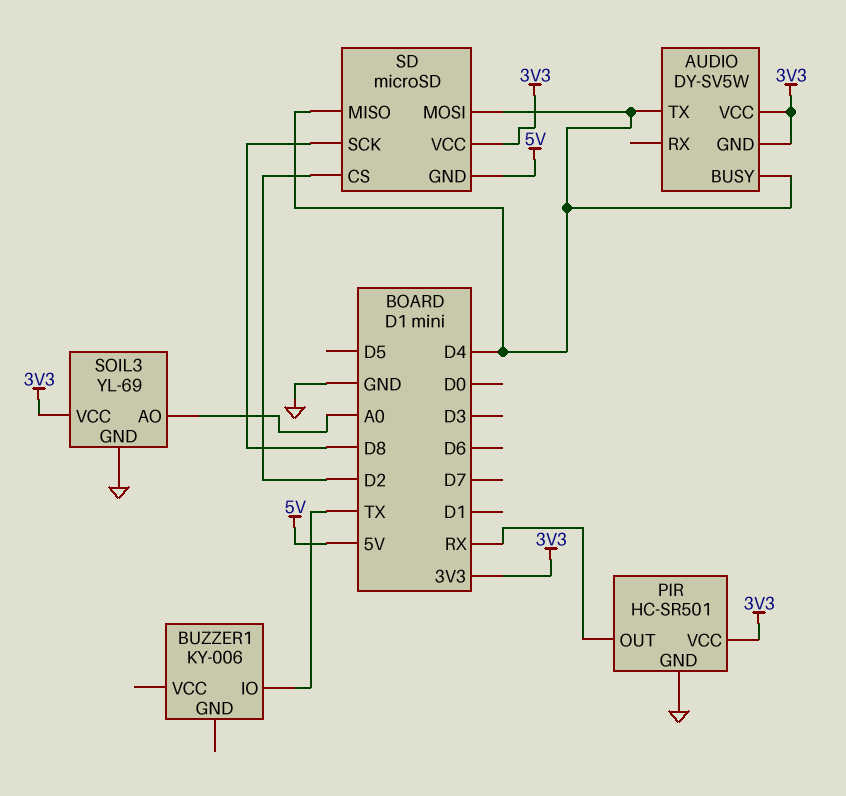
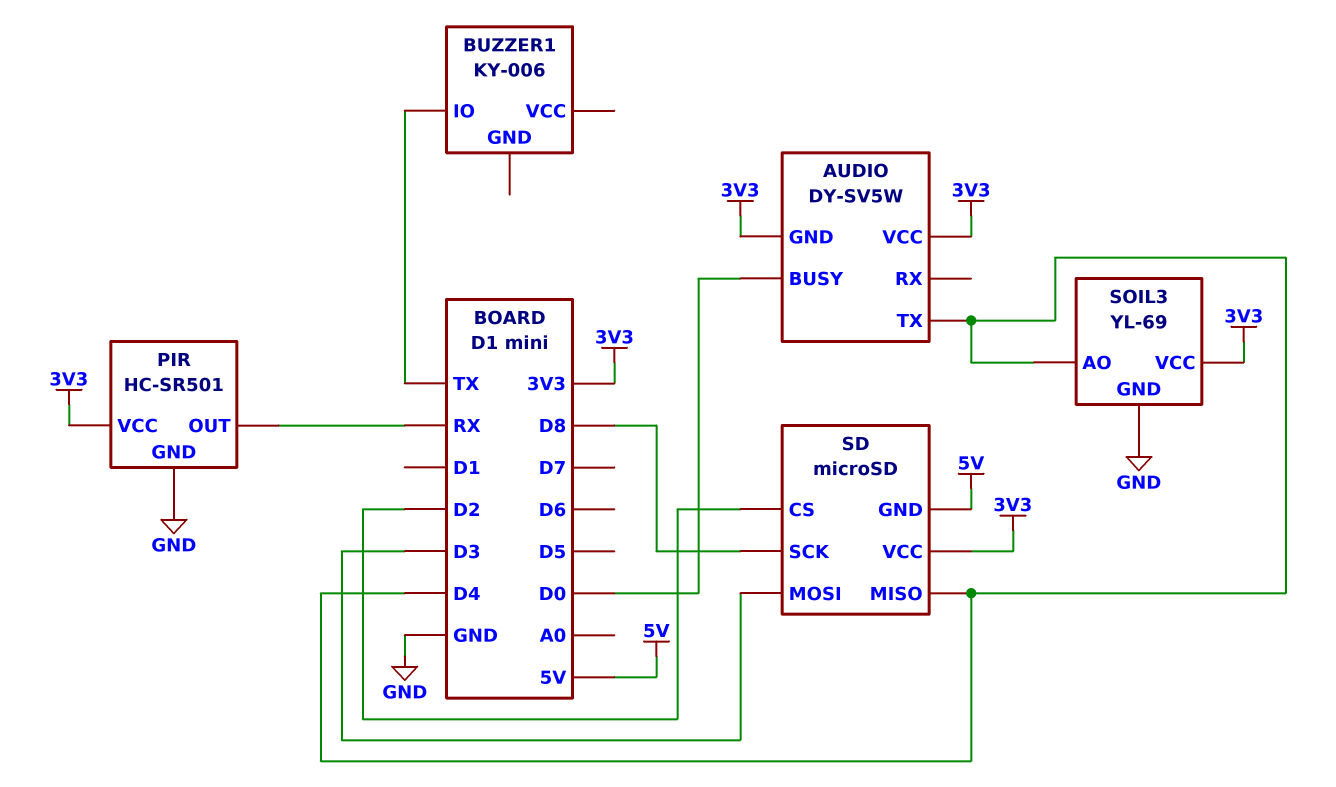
AUDIO pin BUSY: D4 -> D0
SD pin MOSI: D4 -> D3
SOIL3 pin AO: A0 -> D4

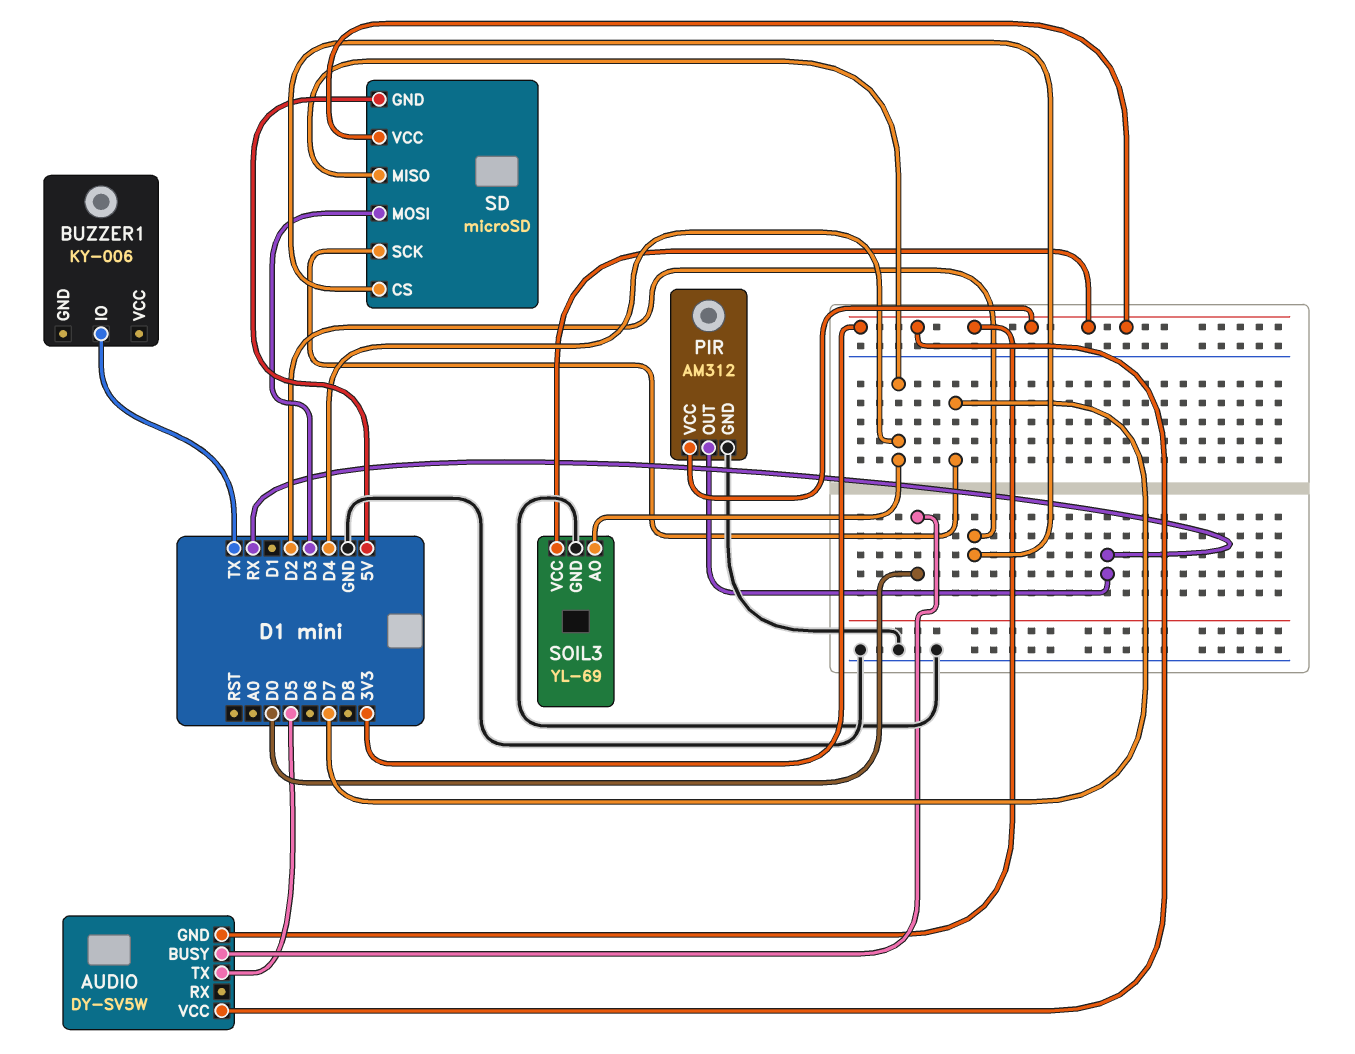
AUDIO pin TX: D4 -> D5
PIR: HC-SR501 -> AM312
SD pin SCK: D8 -> D7

